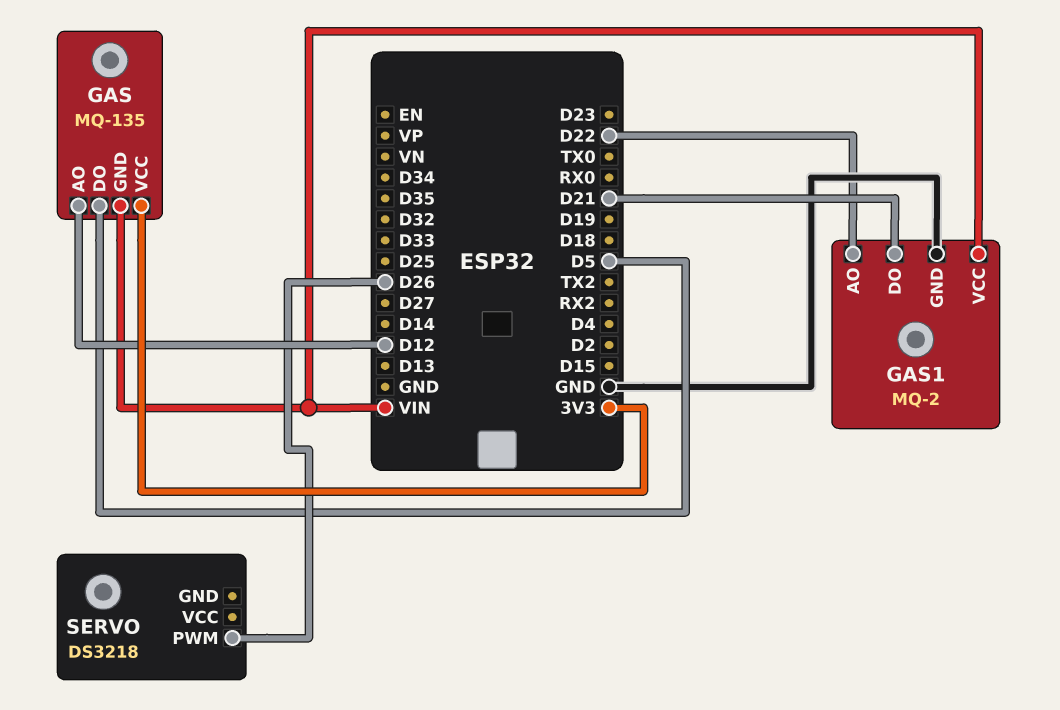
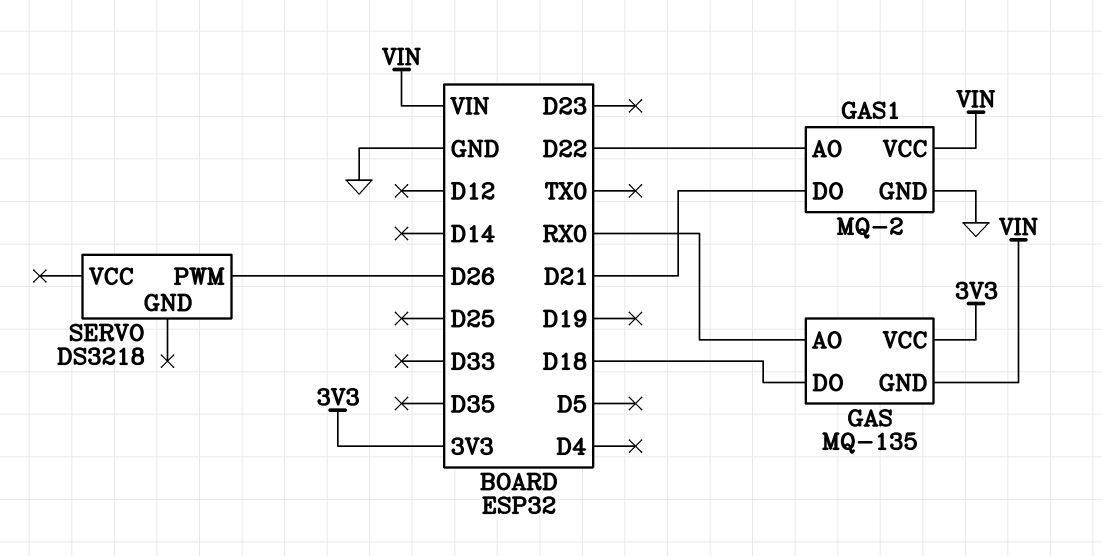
GAS pin AO: D12 -> RX0
GAS pin DO: D5 -> D18

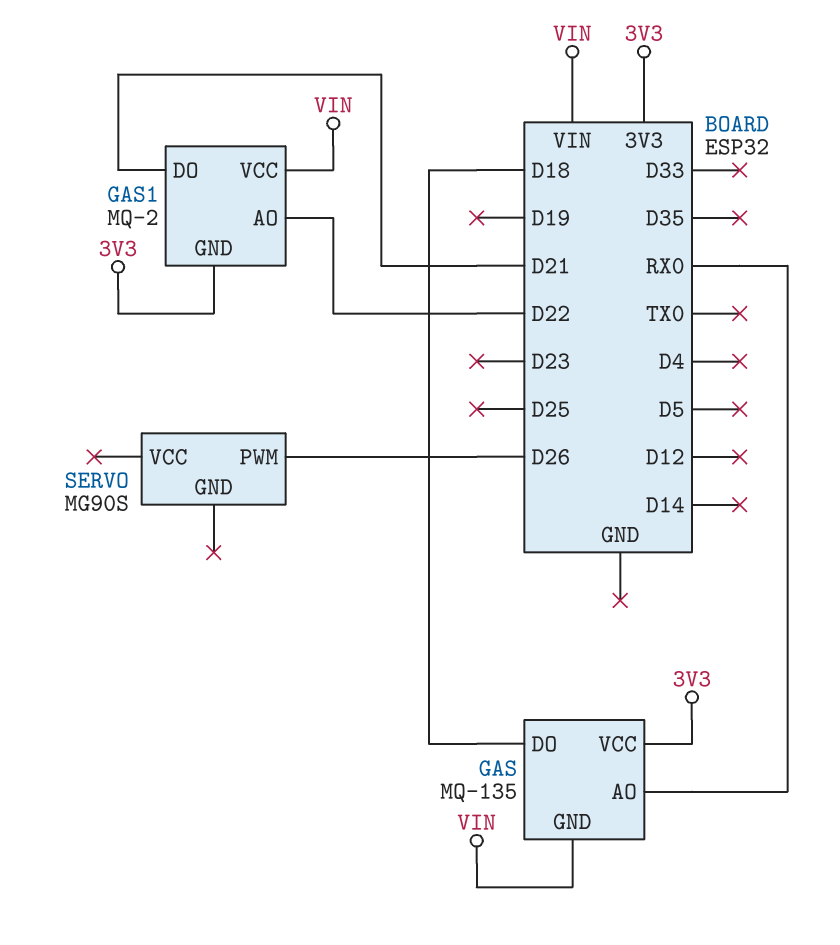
GAS1 pin GND: GND -> 3V3
SERVO: DS3218 -> MG90S

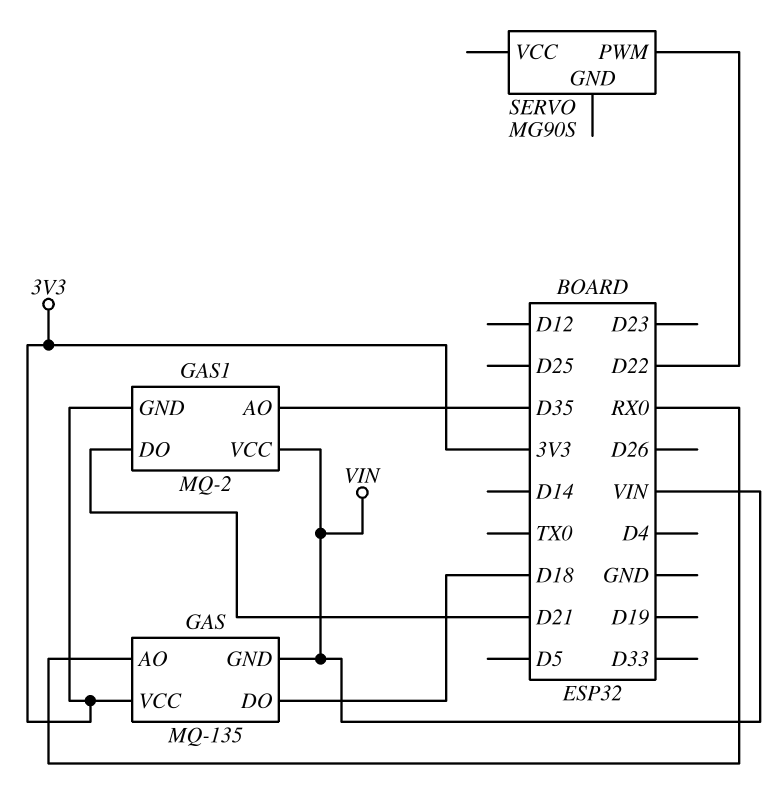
GAS1 pin AO: D22 -> D35
SERVO pin PWM: D26 -> D22

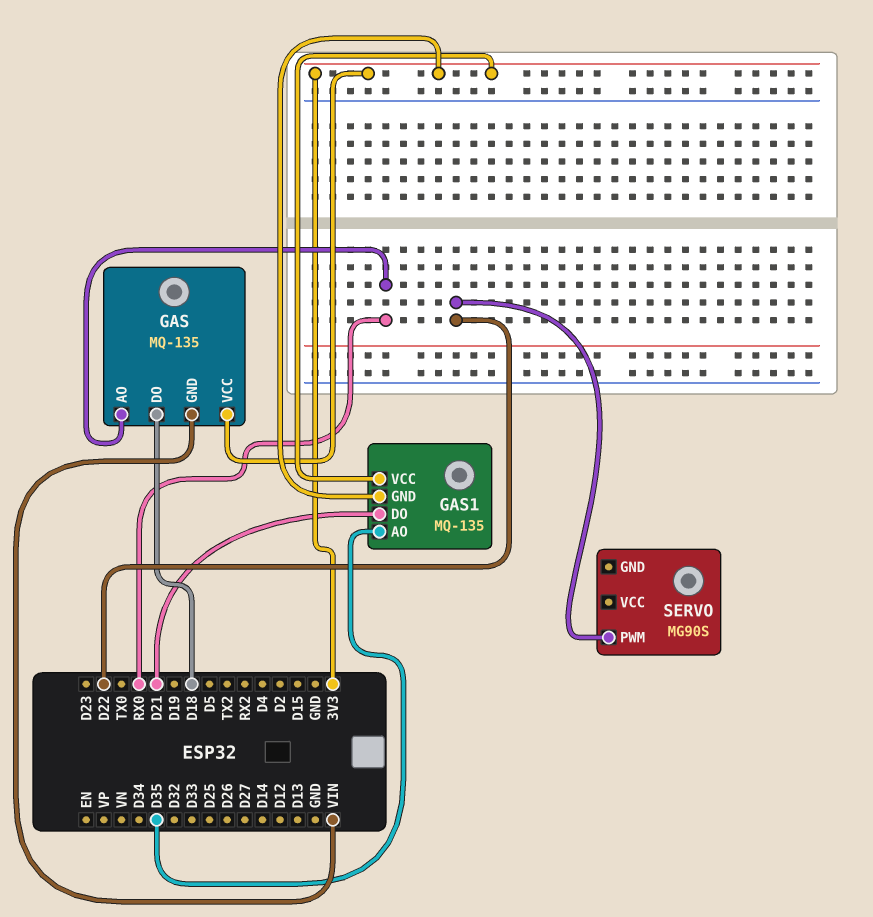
GAS1: MQ-2 -> MQ-135
GAS1 pin VCC: VIN -> 3V3

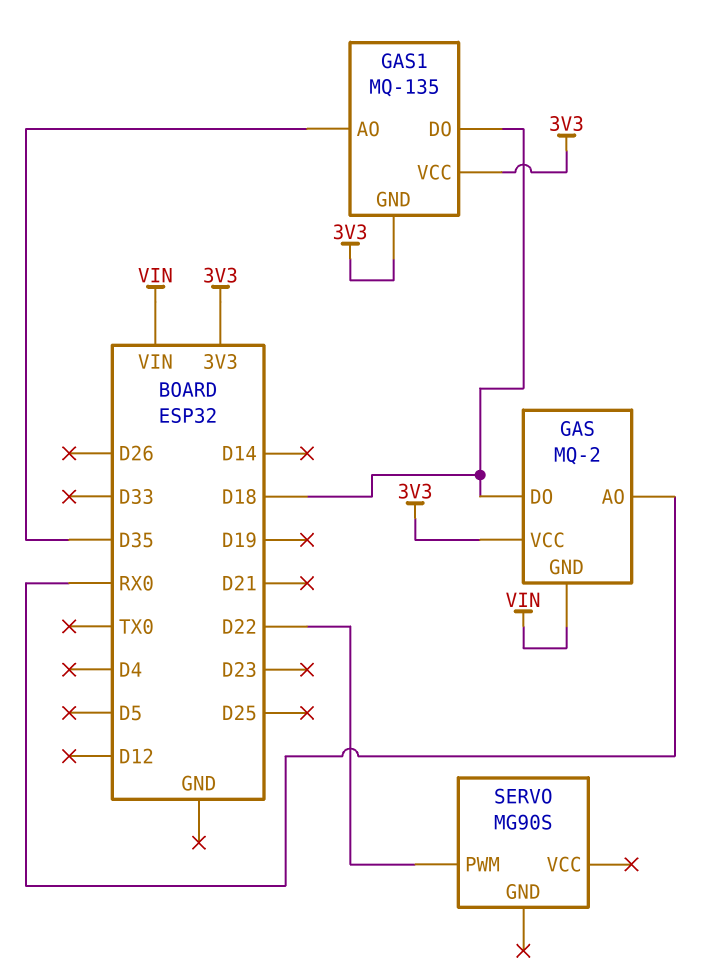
GAS: MQ-135 -> MQ-2
GAS1 pin DO: D21 -> D18

